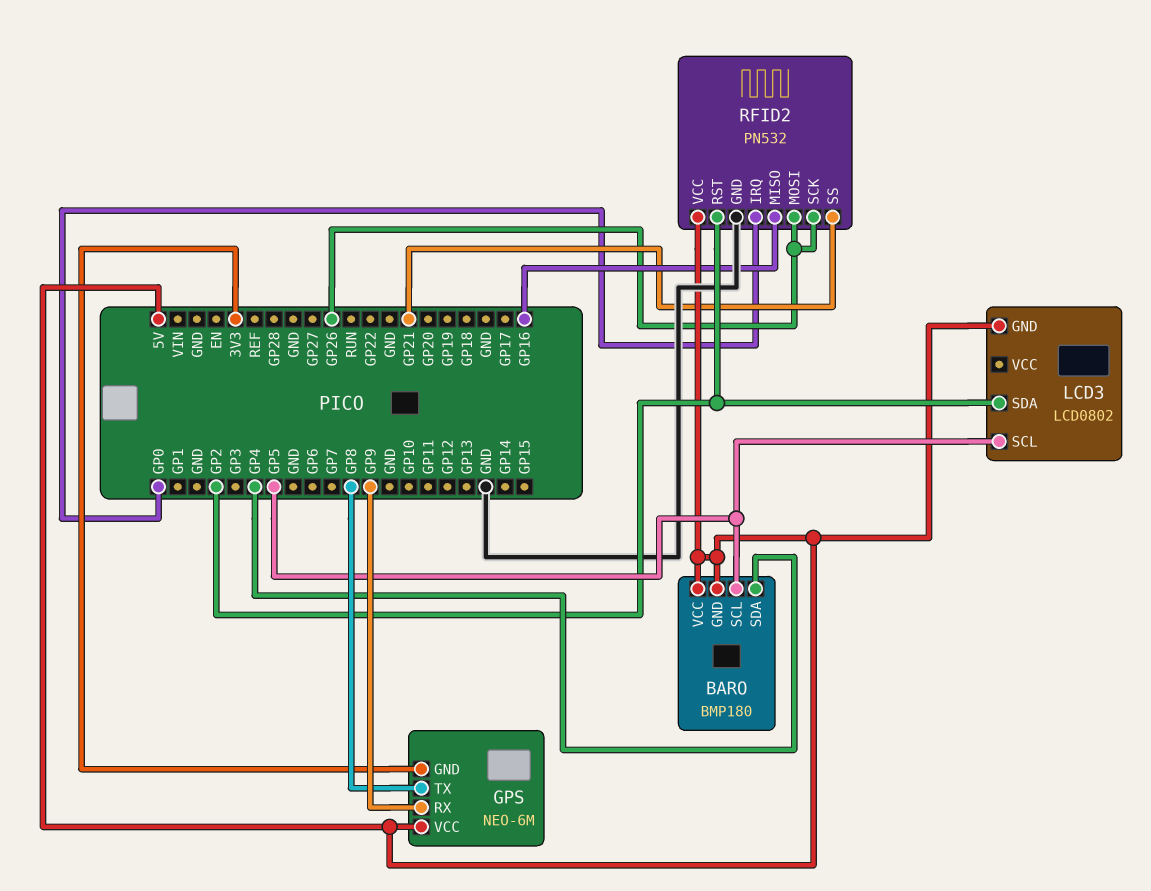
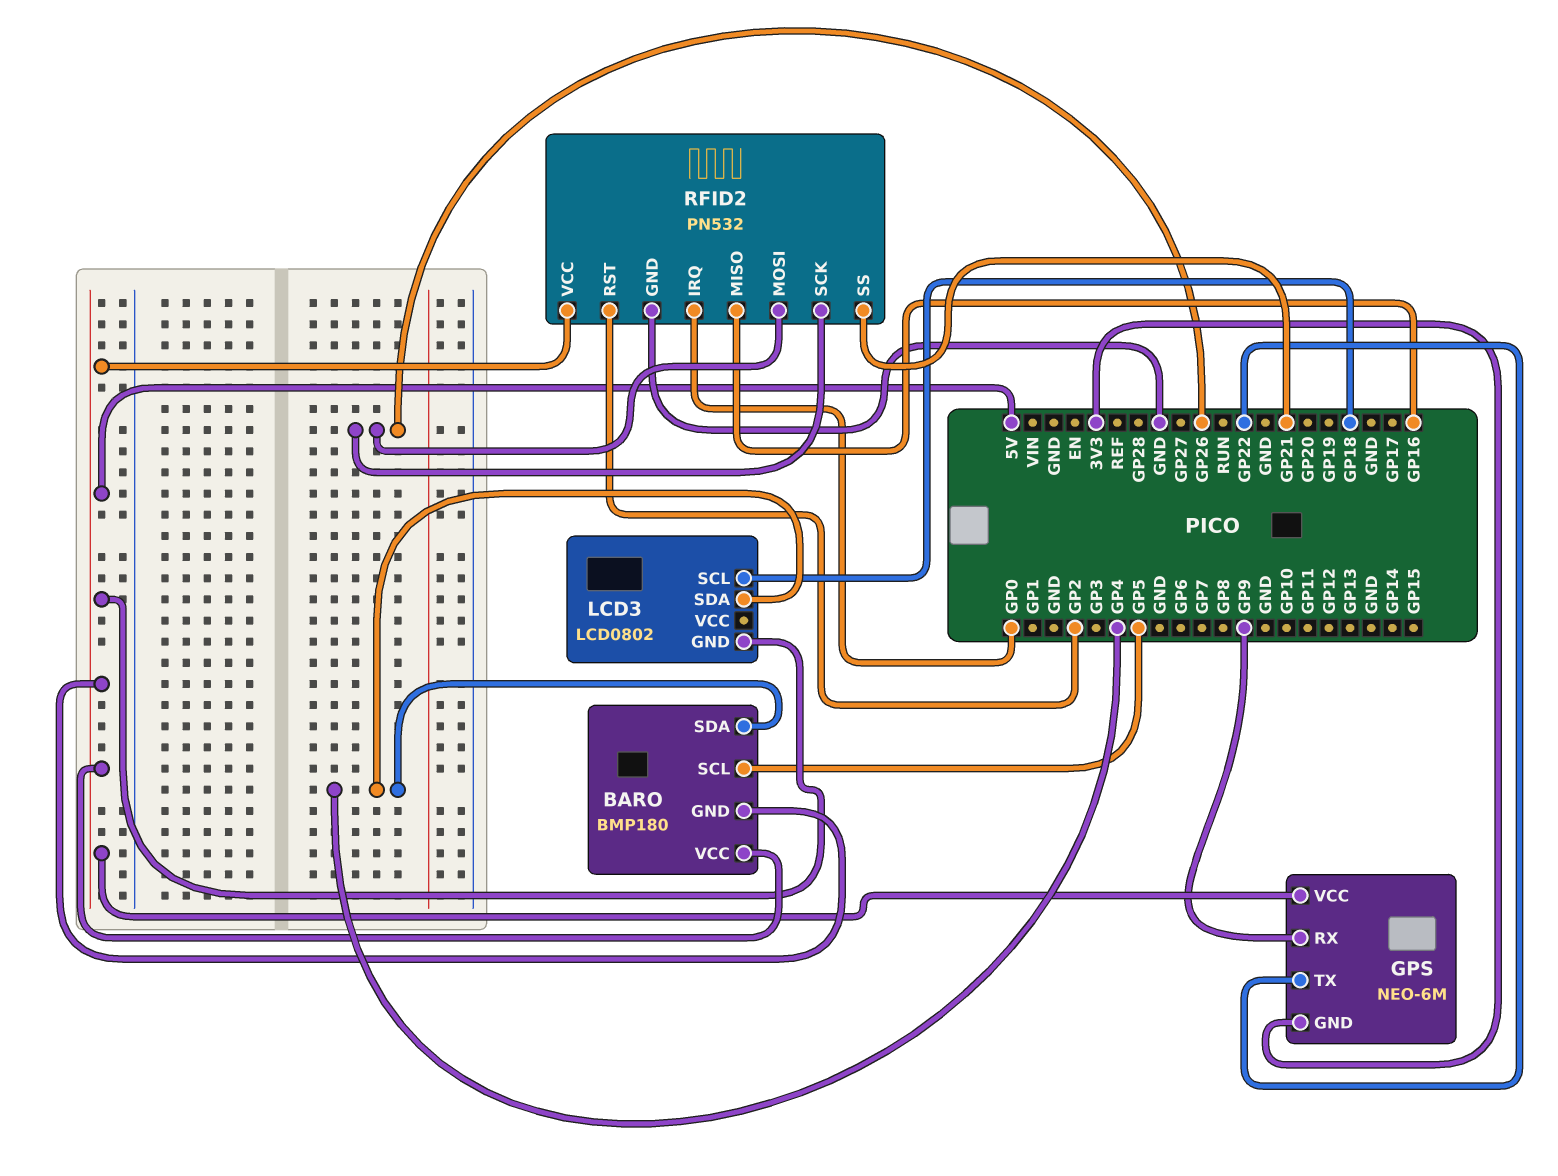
GPS pin TX: GP8 -> GP22
LCD3 pin SCL: GP5 -> GP18
LCD3 pin SDA: GP2 -> GP4

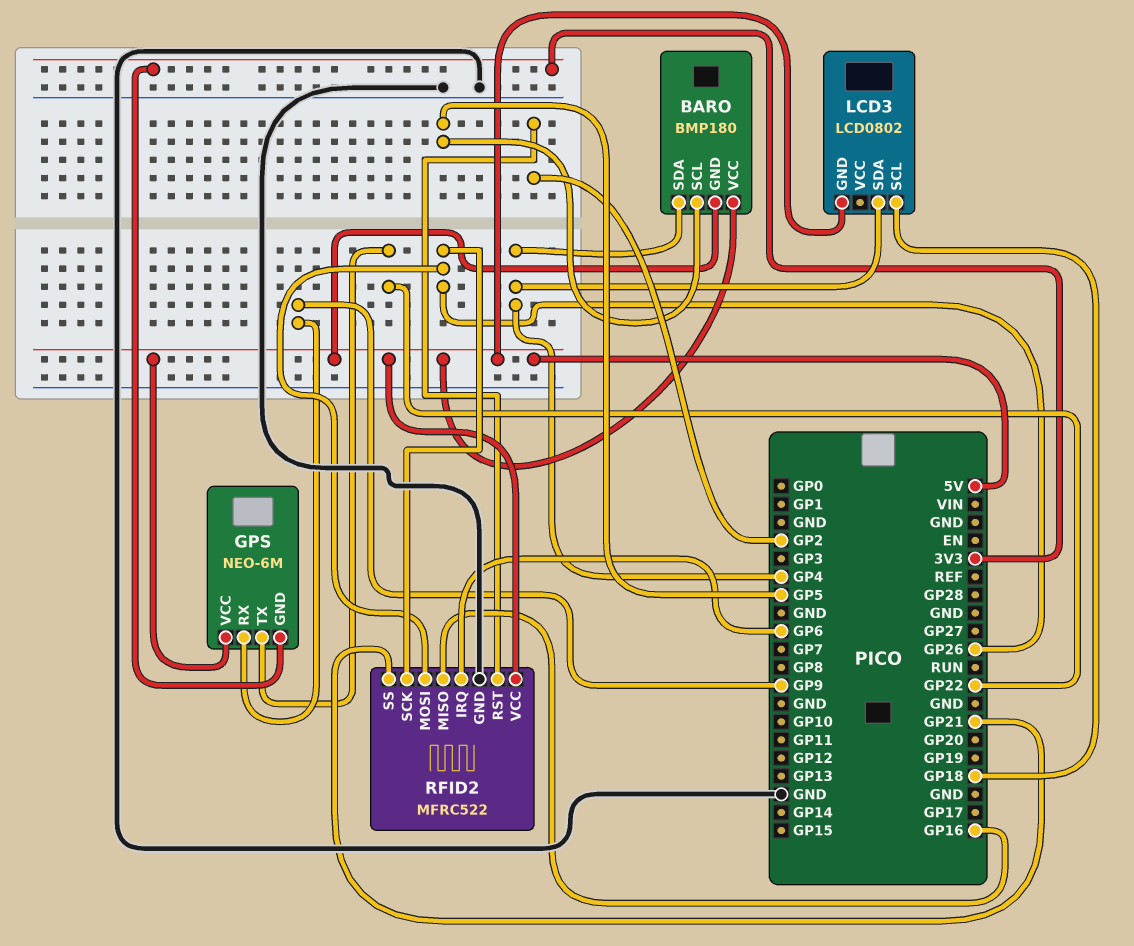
RFID2: PN532 -> MFRC522
RFID2 pin IRQ: GP0 -> GP6

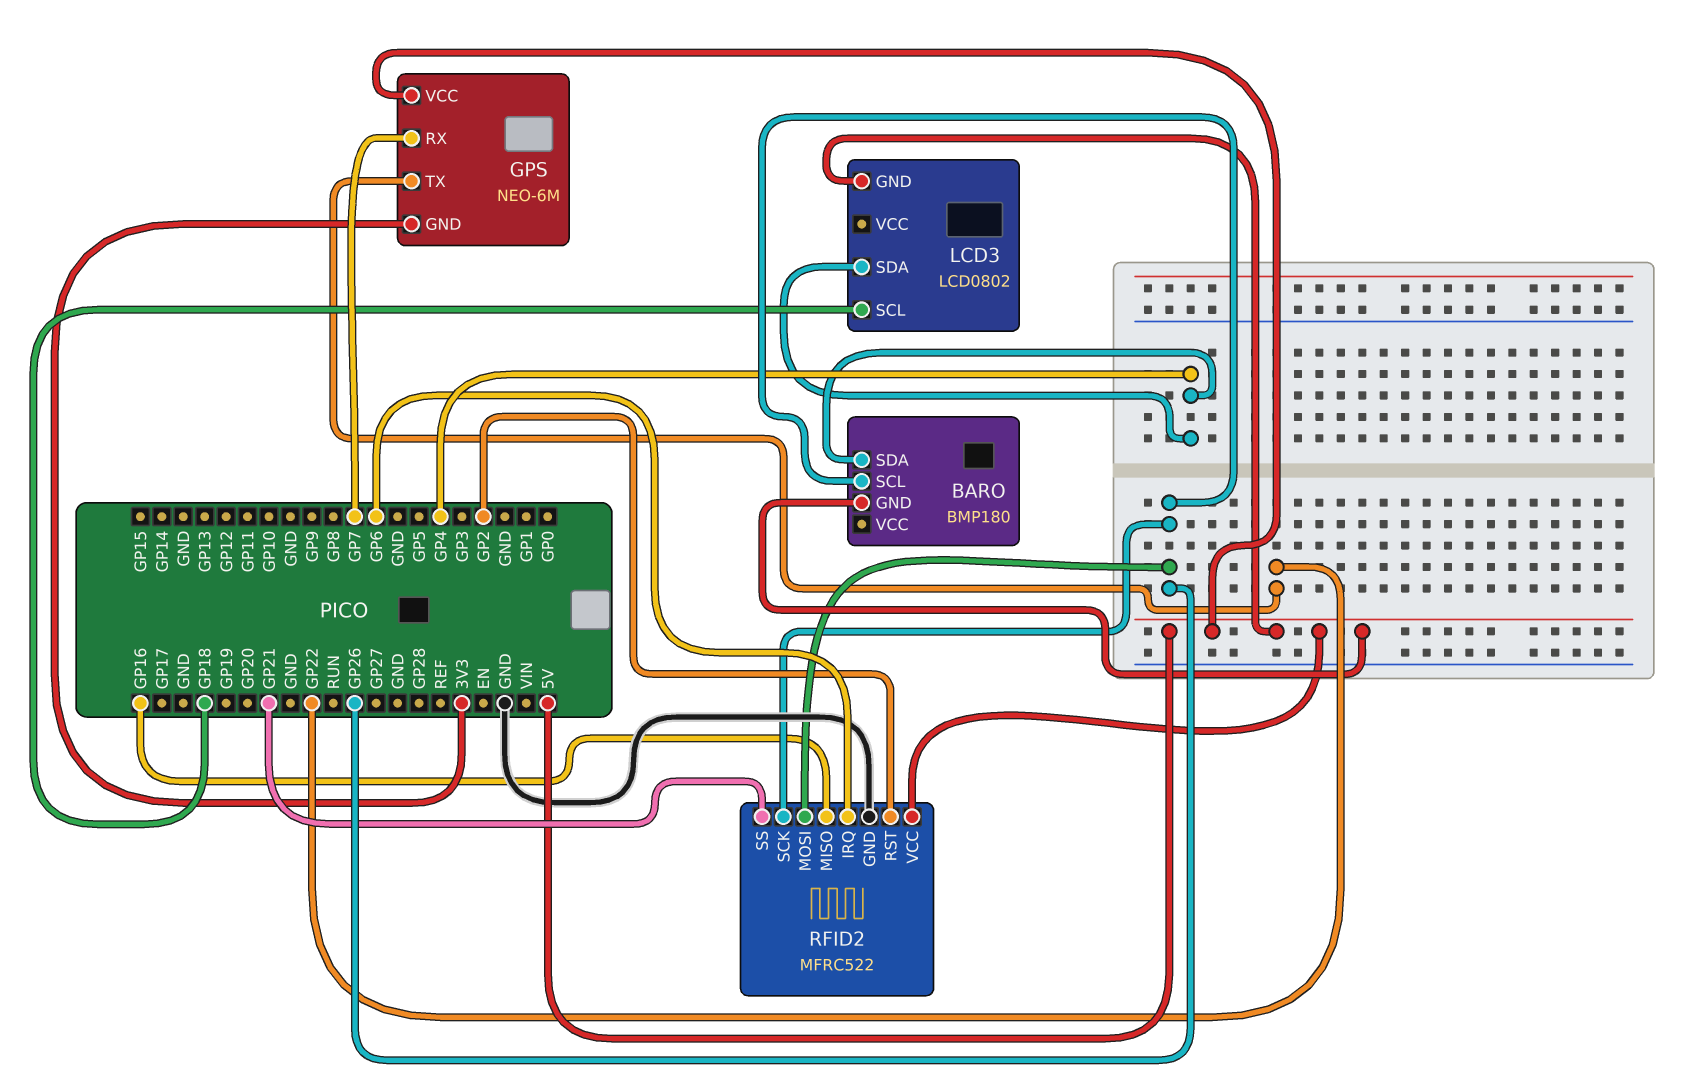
BARO pin SCL: GP5 -> GP26
BARO pin VCC: 5V -> none
GPS pin RX: GP9 -> GP7

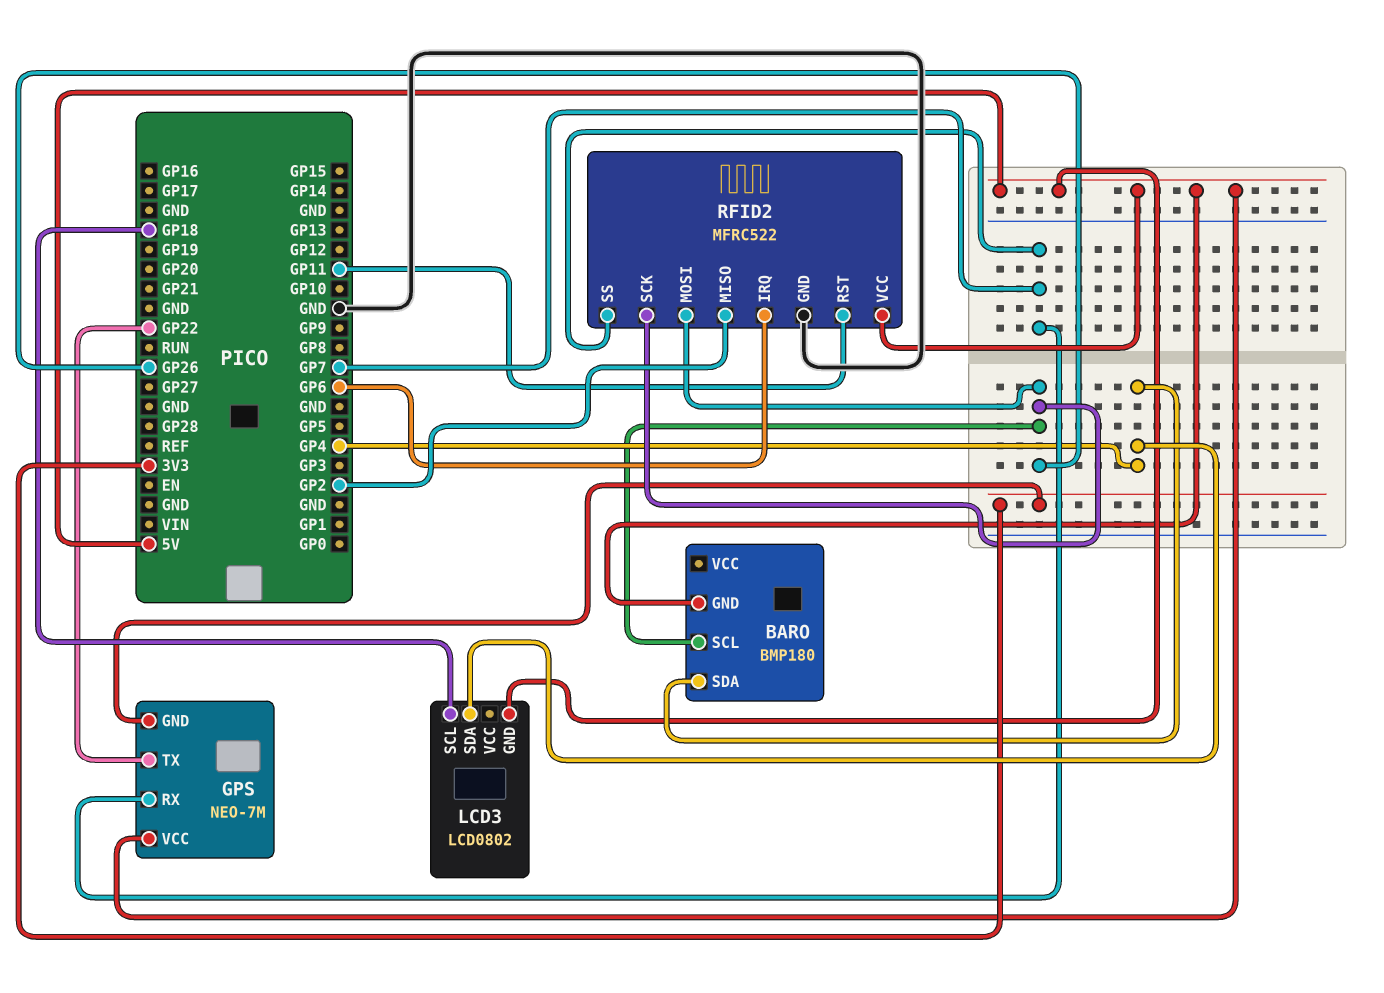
GPS: NEO-6M -> NEO-7M
RFID2 pin MISO: GP16 -> GP2
RFID2 pin RST: GP2 -> GP11
RFID2 pin SS: GP21 -> GP7

